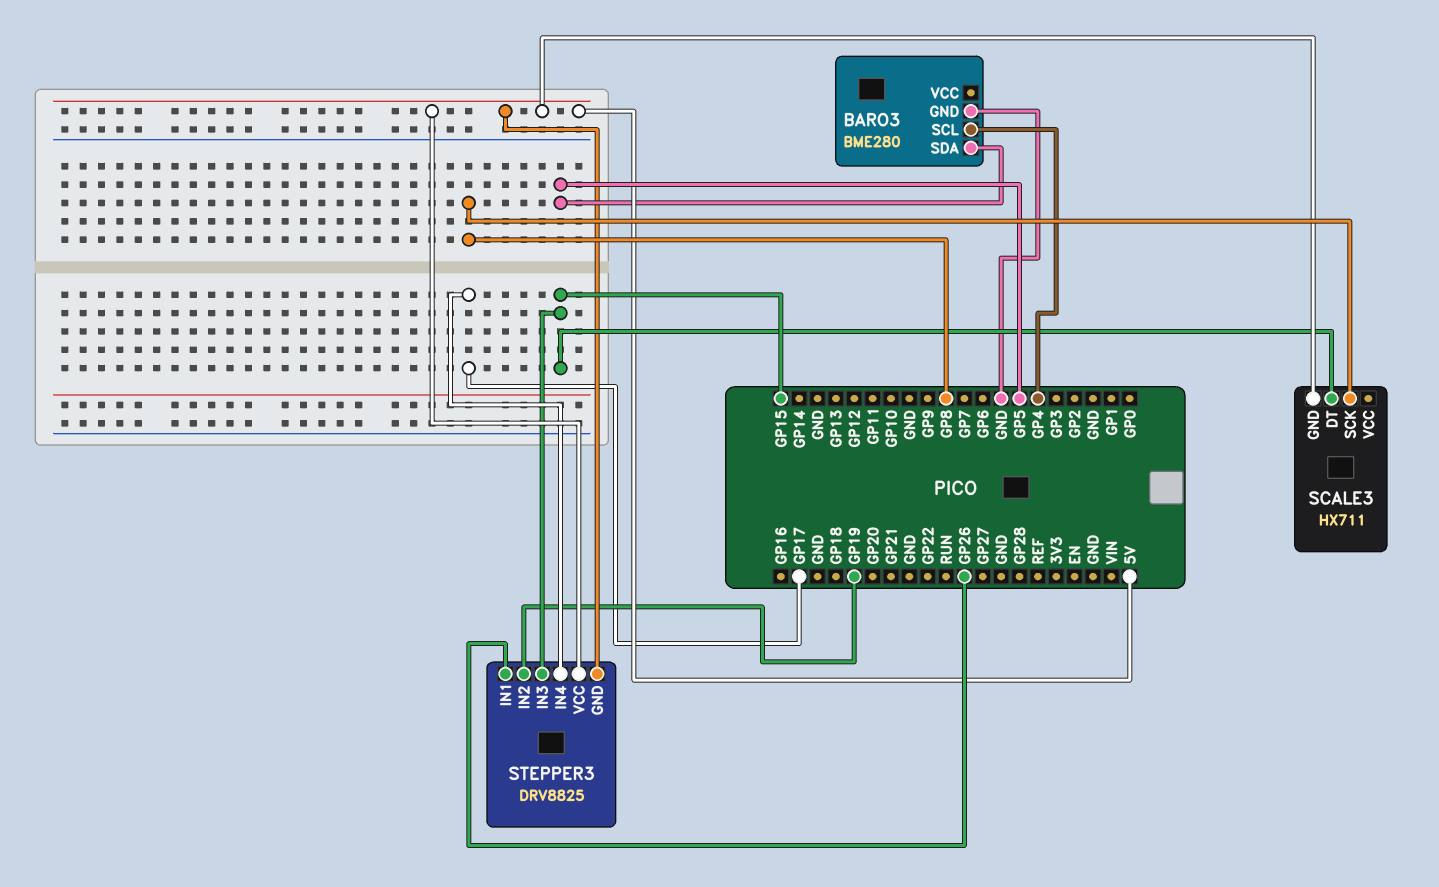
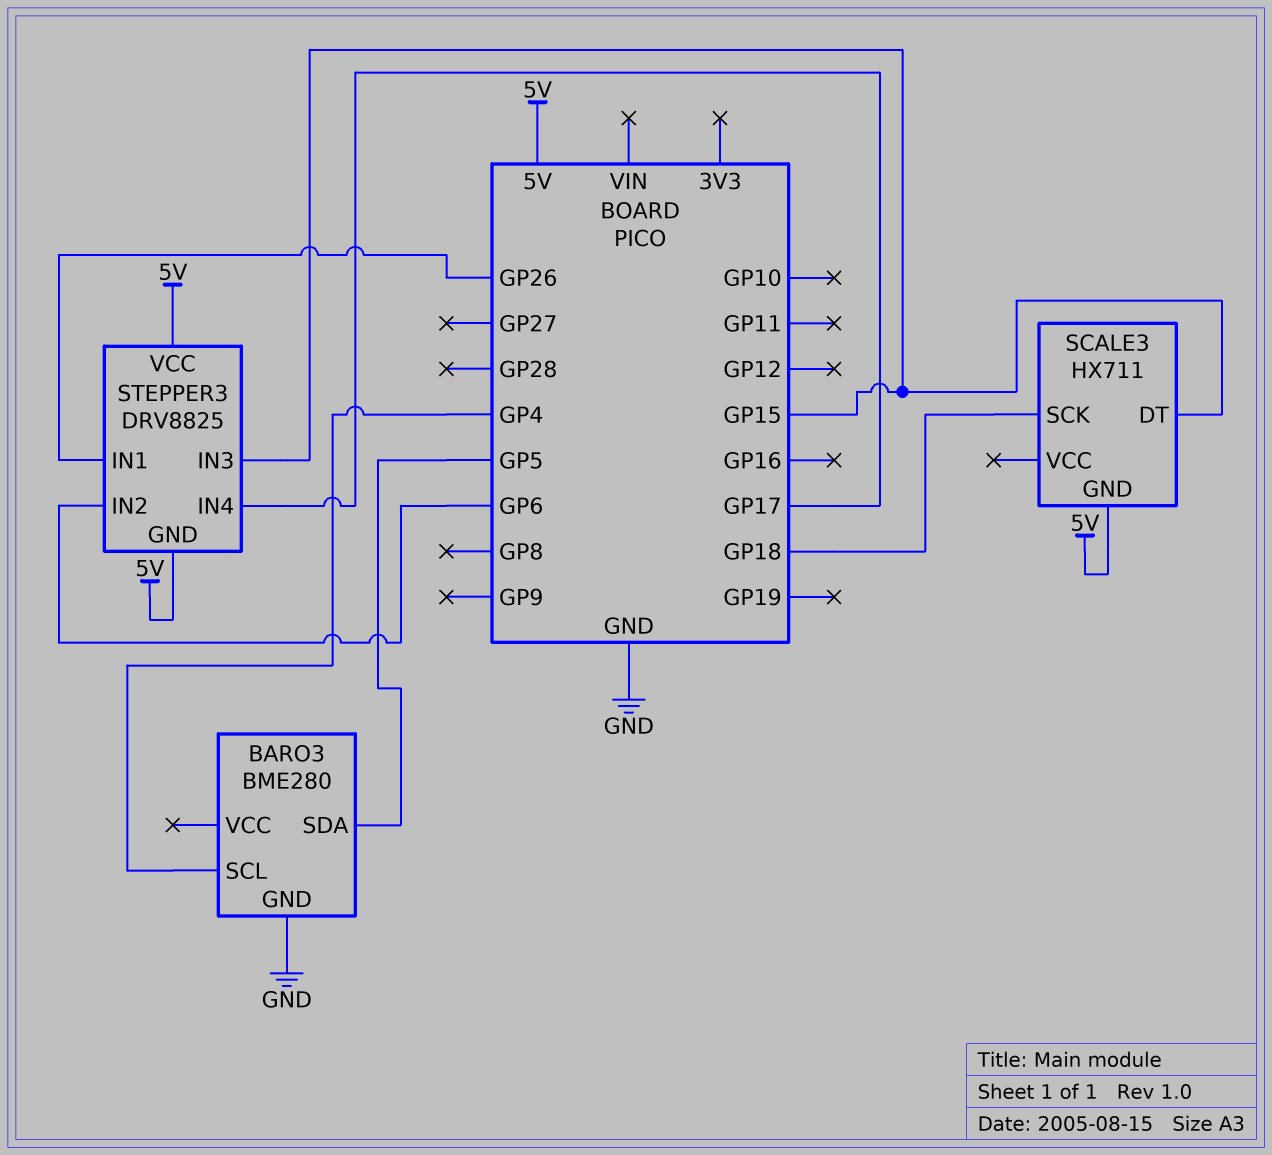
SCALE3 pin SCK: GP8 -> GP18
STEPPER3 pin IN2: GP19 -> GP6

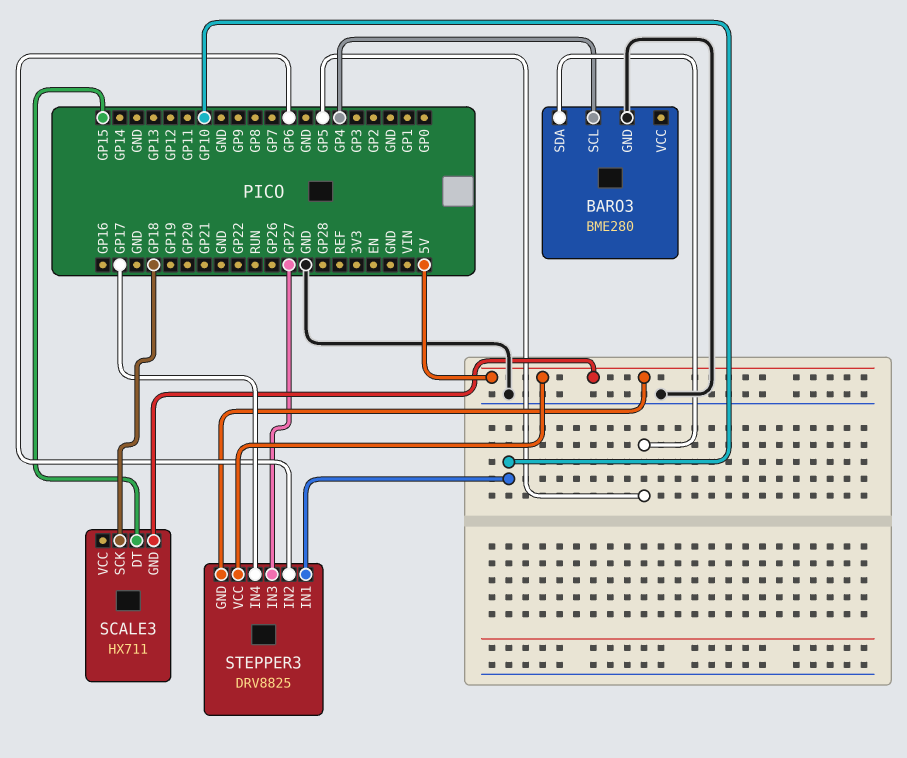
STEPPER3 pin IN1: GP26 -> GP10
STEPPER3 pin IN3: GP15 -> GP27

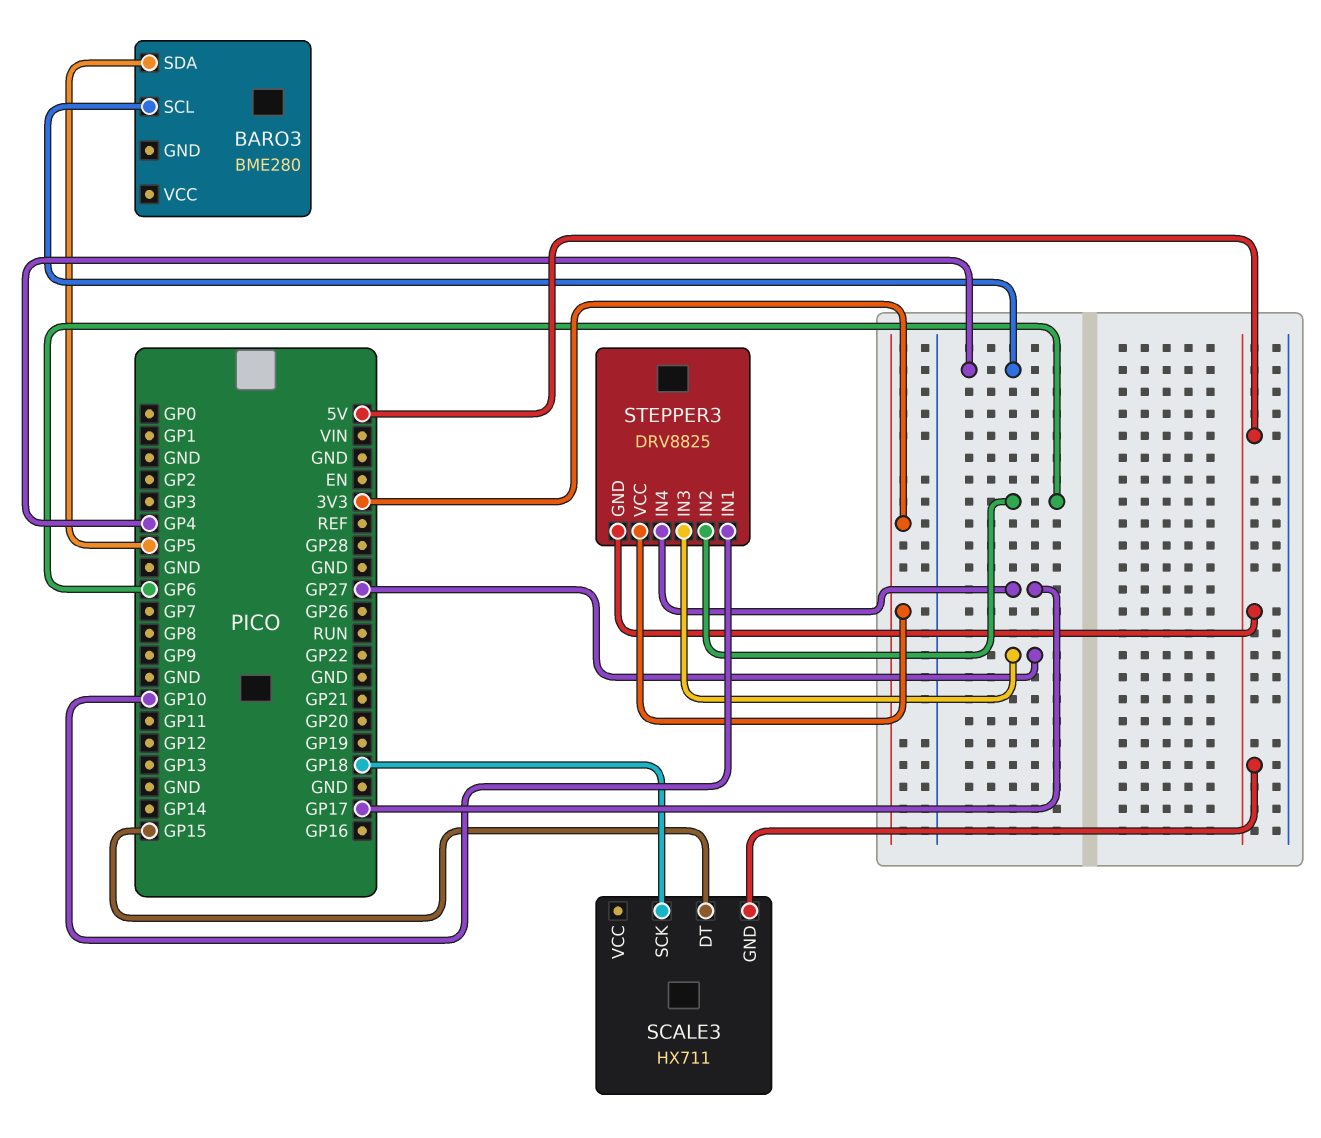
BARO3 pin GND: GND -> none
STEPPER3 pin VCC: 5V -> 3V3

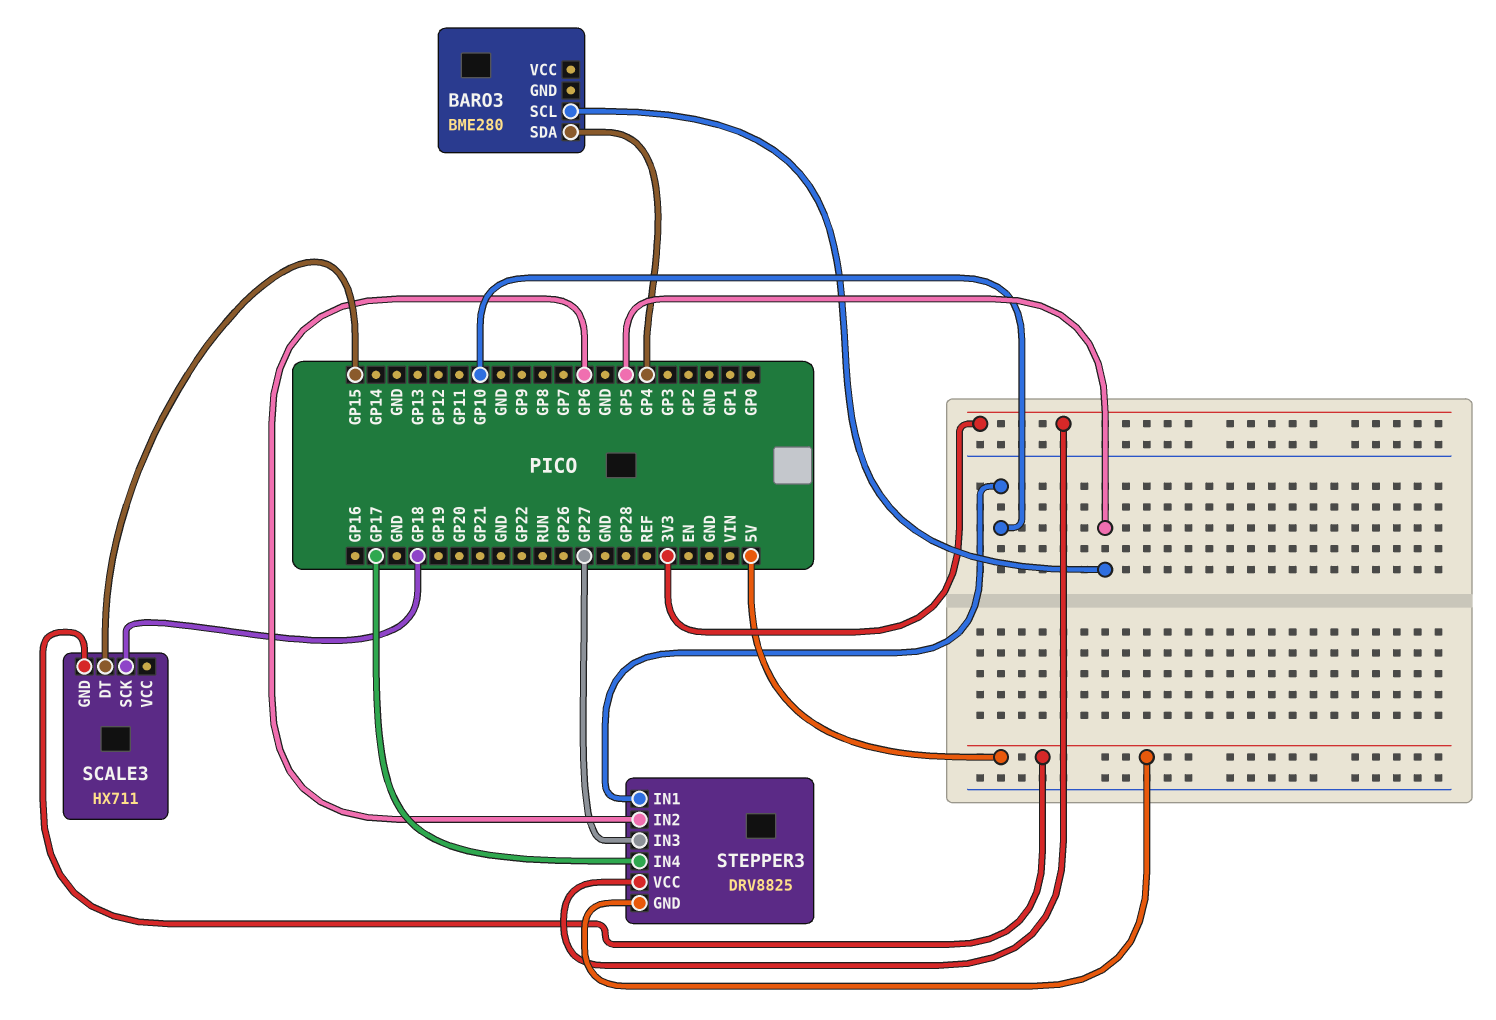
BARO3 pin SCL: GP4 -> GP5
BARO3 pin SDA: GP5 -> GP4

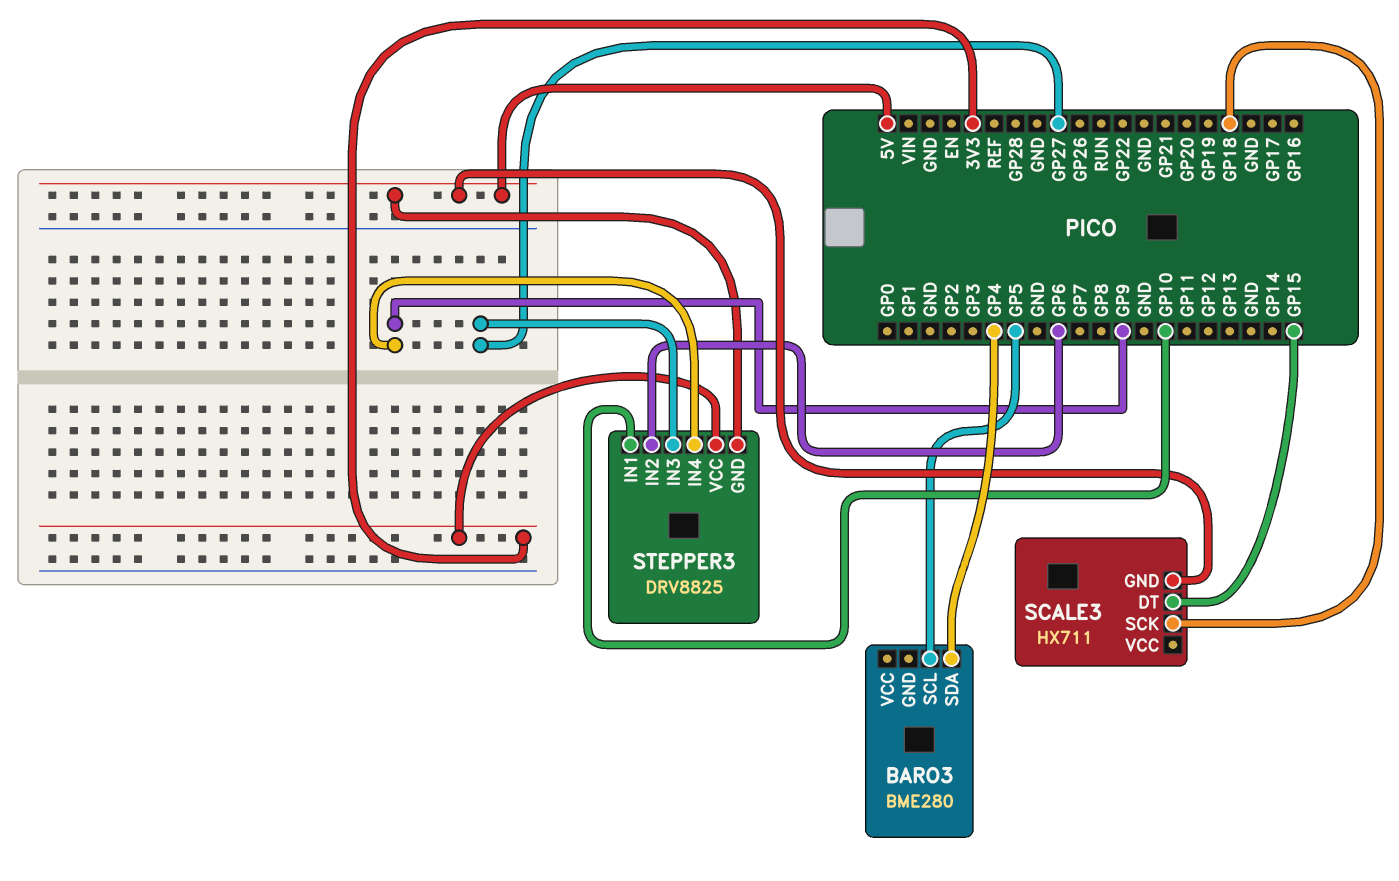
STEPPER3 pin IN4: GP17 -> GP9

